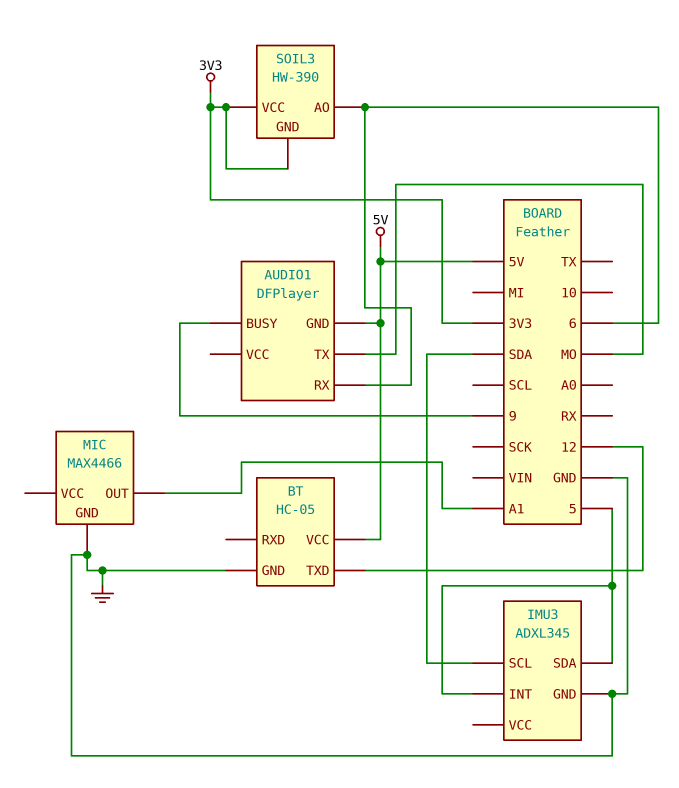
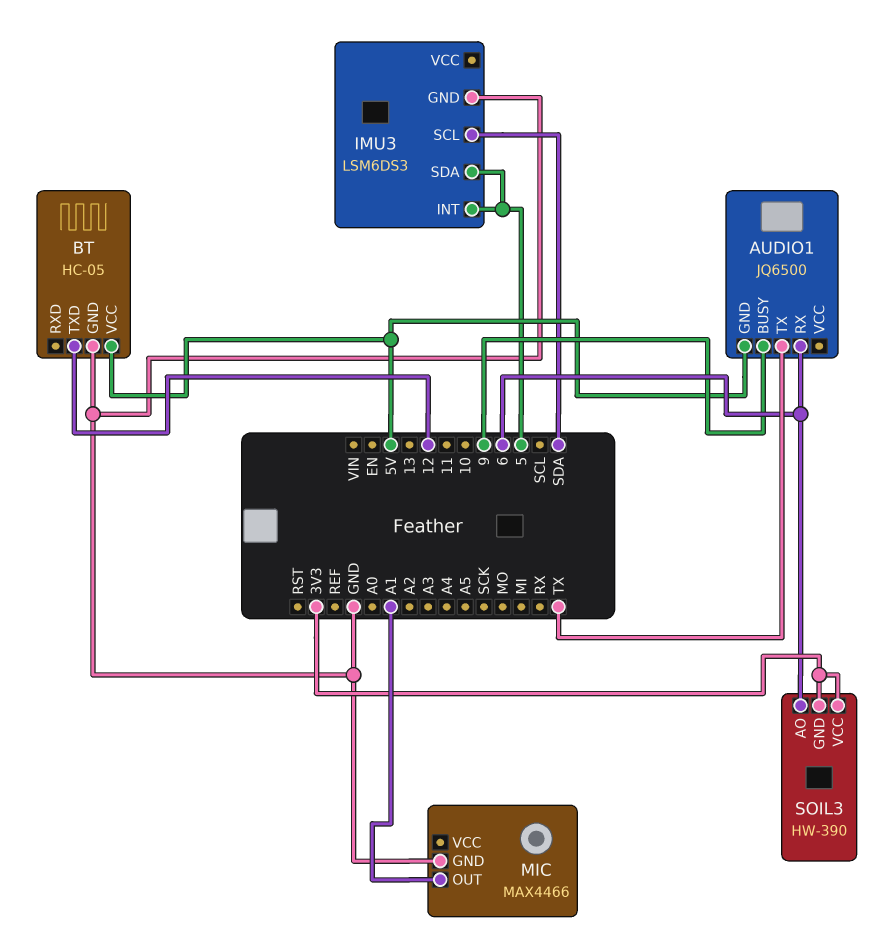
AUDIO1: DFPlayer -> JQ6500
AUDIO1 pin TX: MO -> TX
IMU3: ADXL345 -> LSM6DS3

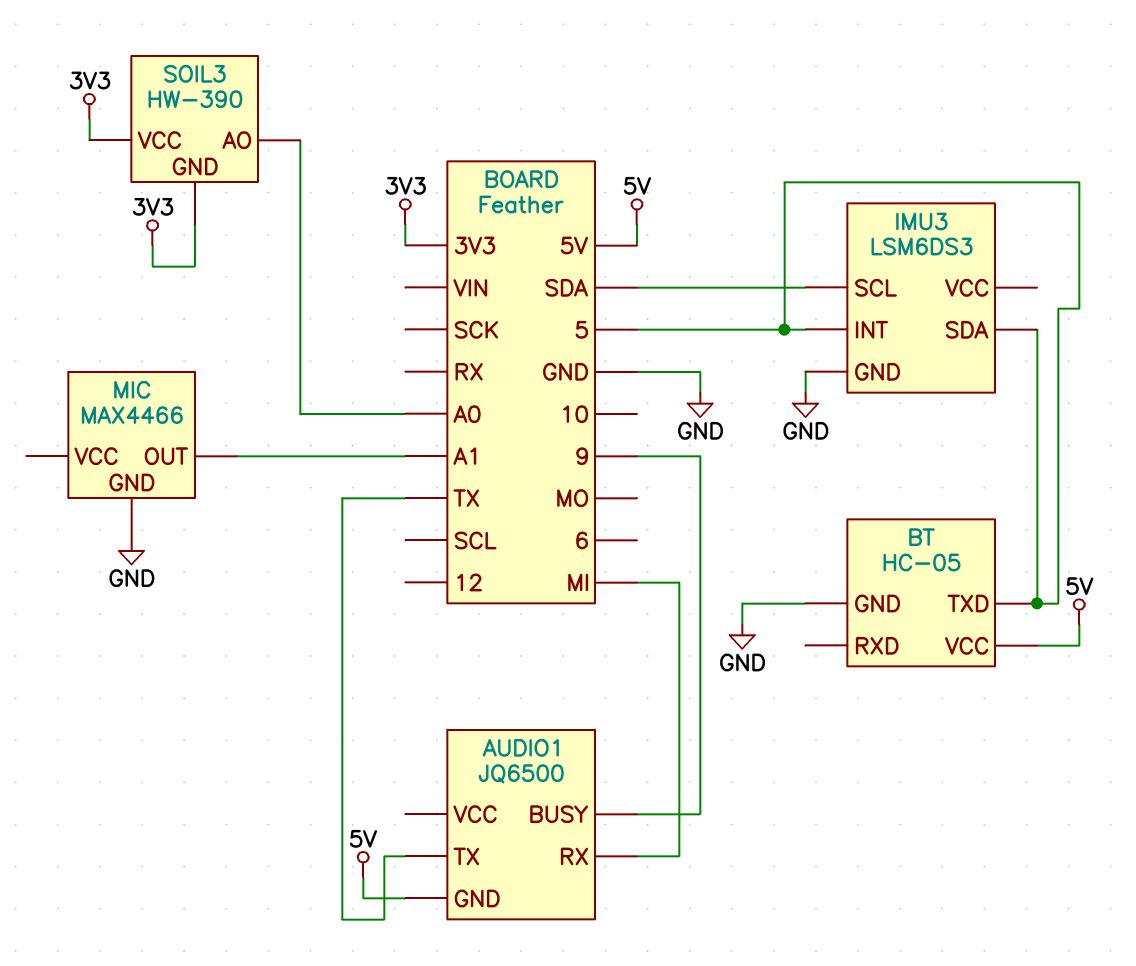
AUDIO1 pin RX: 6 -> MI
BT pin TXD: 12 -> 5
SOIL3 pin AO: 6 -> A0

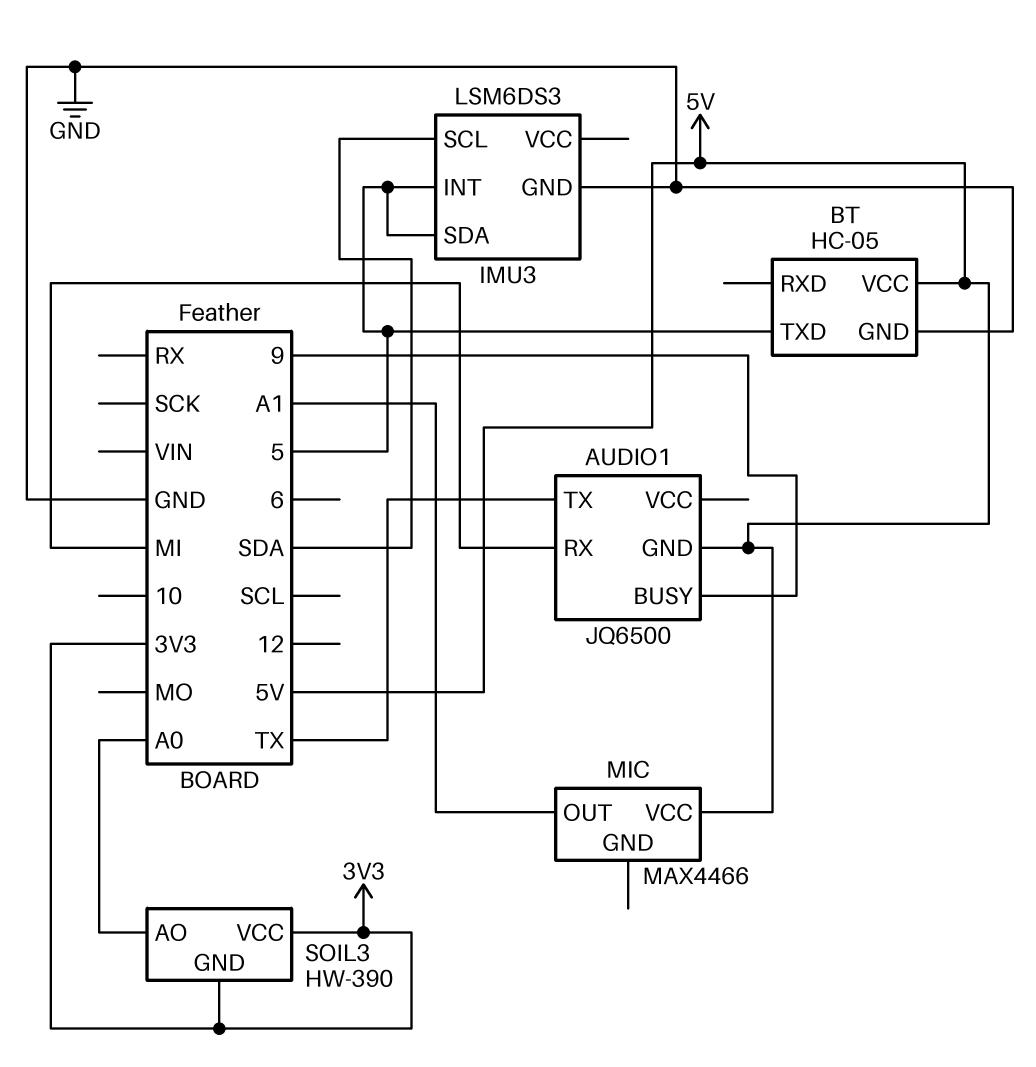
MIC pin GND: GND -> none
MIC pin VCC: none -> 5V

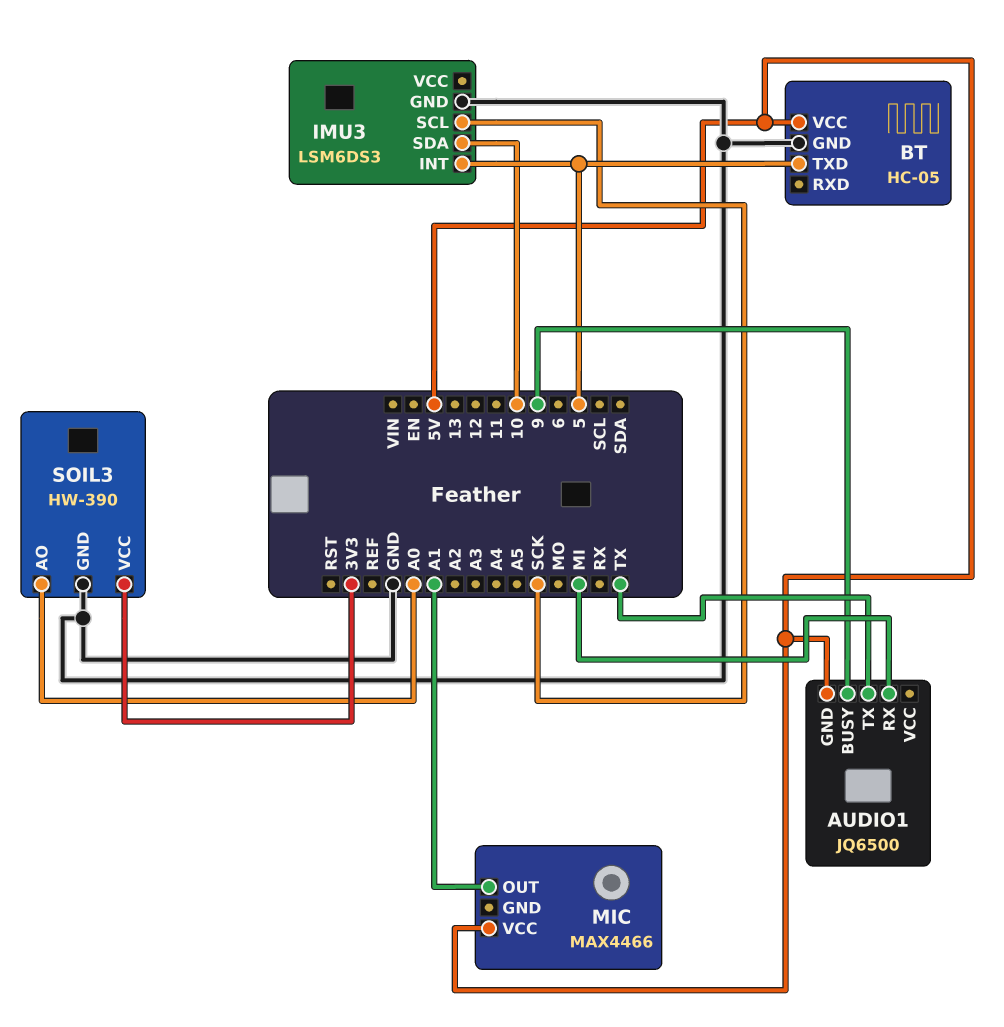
IMU3 pin SCL: SDA -> SCK
IMU3 pin SDA: 5 -> 10
SOIL3 pin GND: 3V3 -> GND

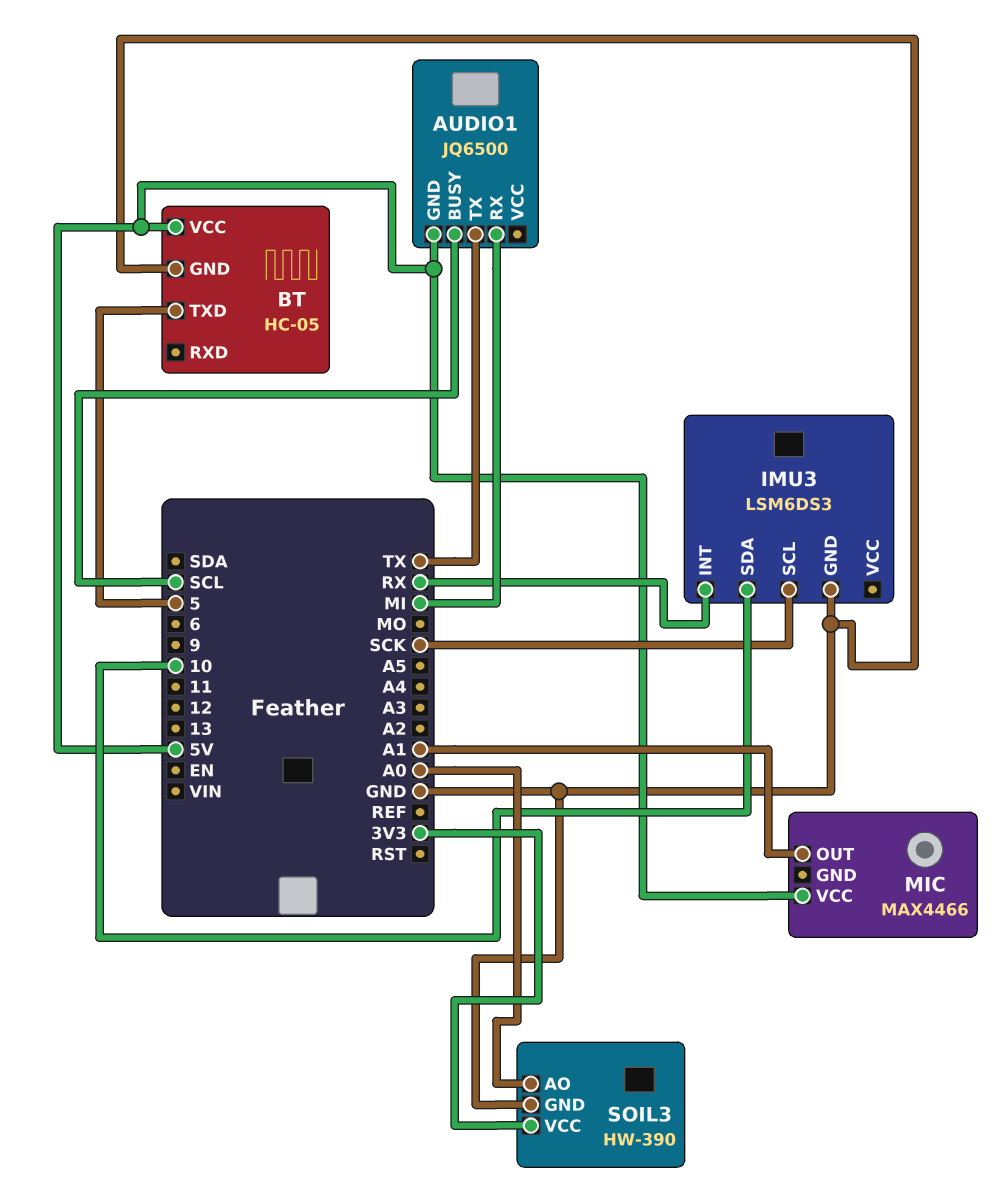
AUDIO1 pin BUSY: 9 -> SCL
IMU3 pin INT: 5 -> RX

